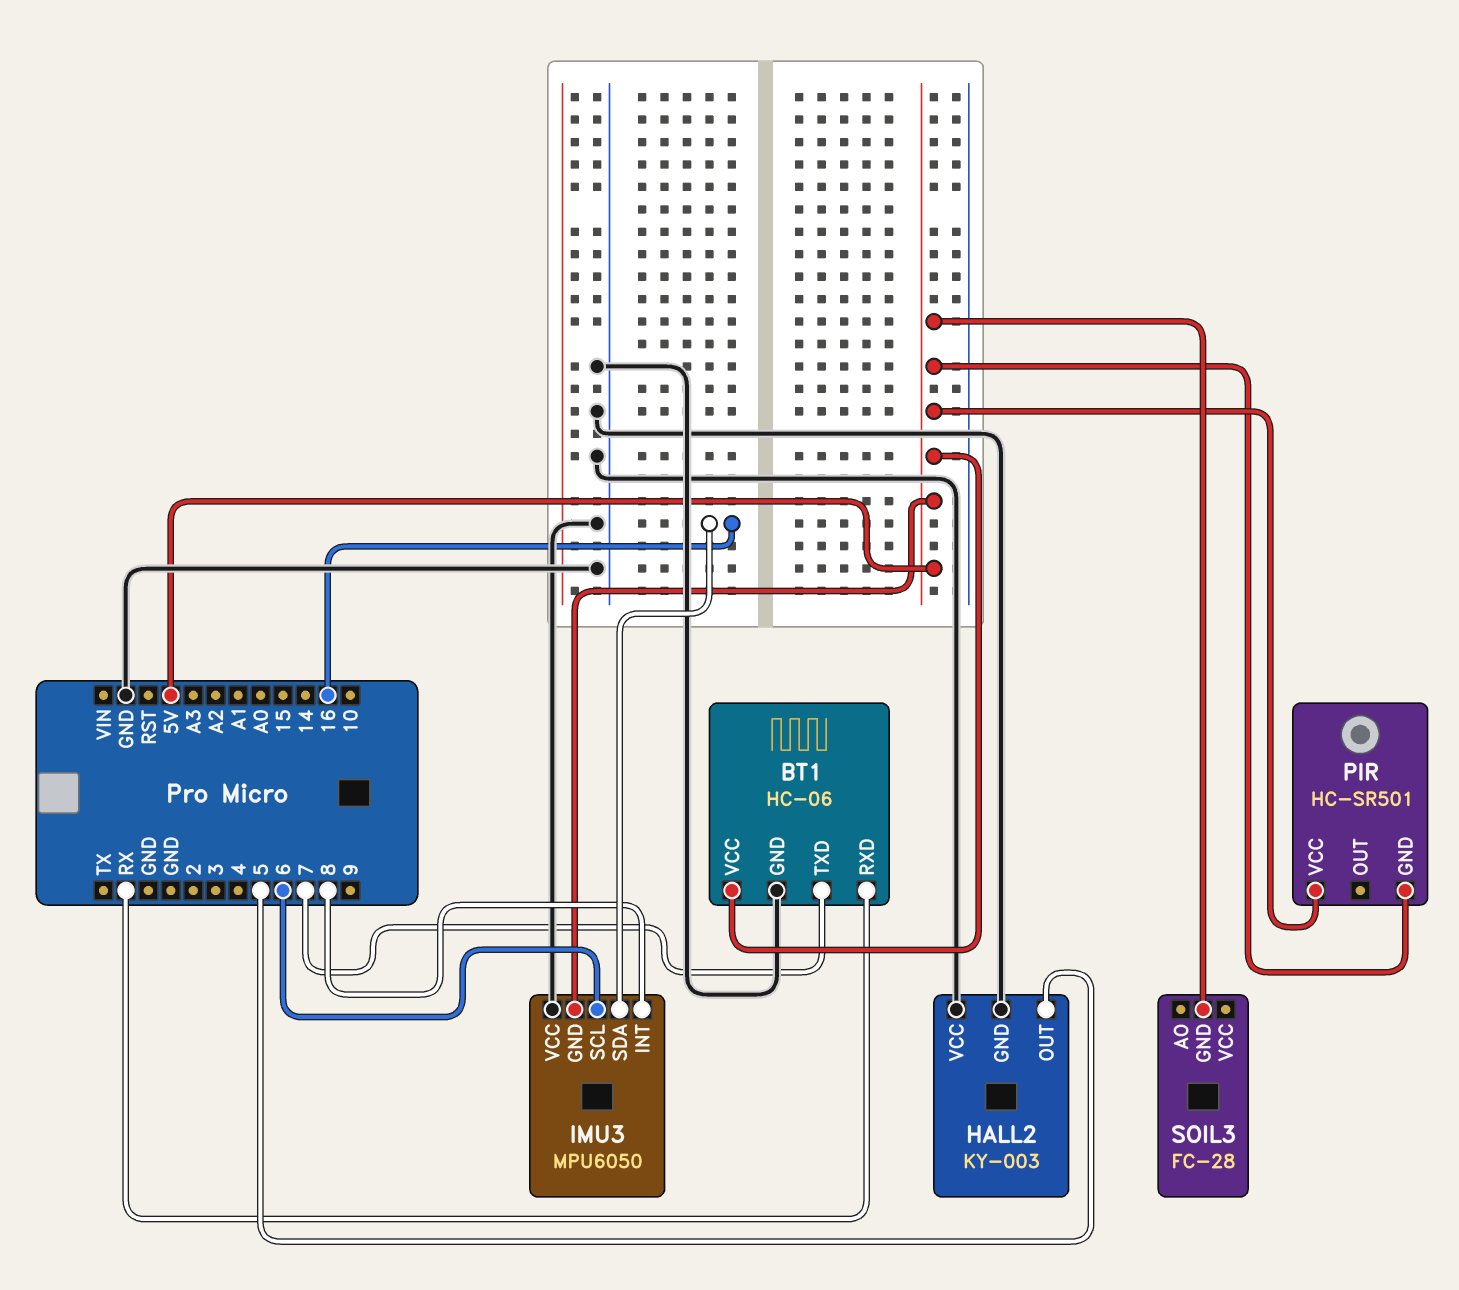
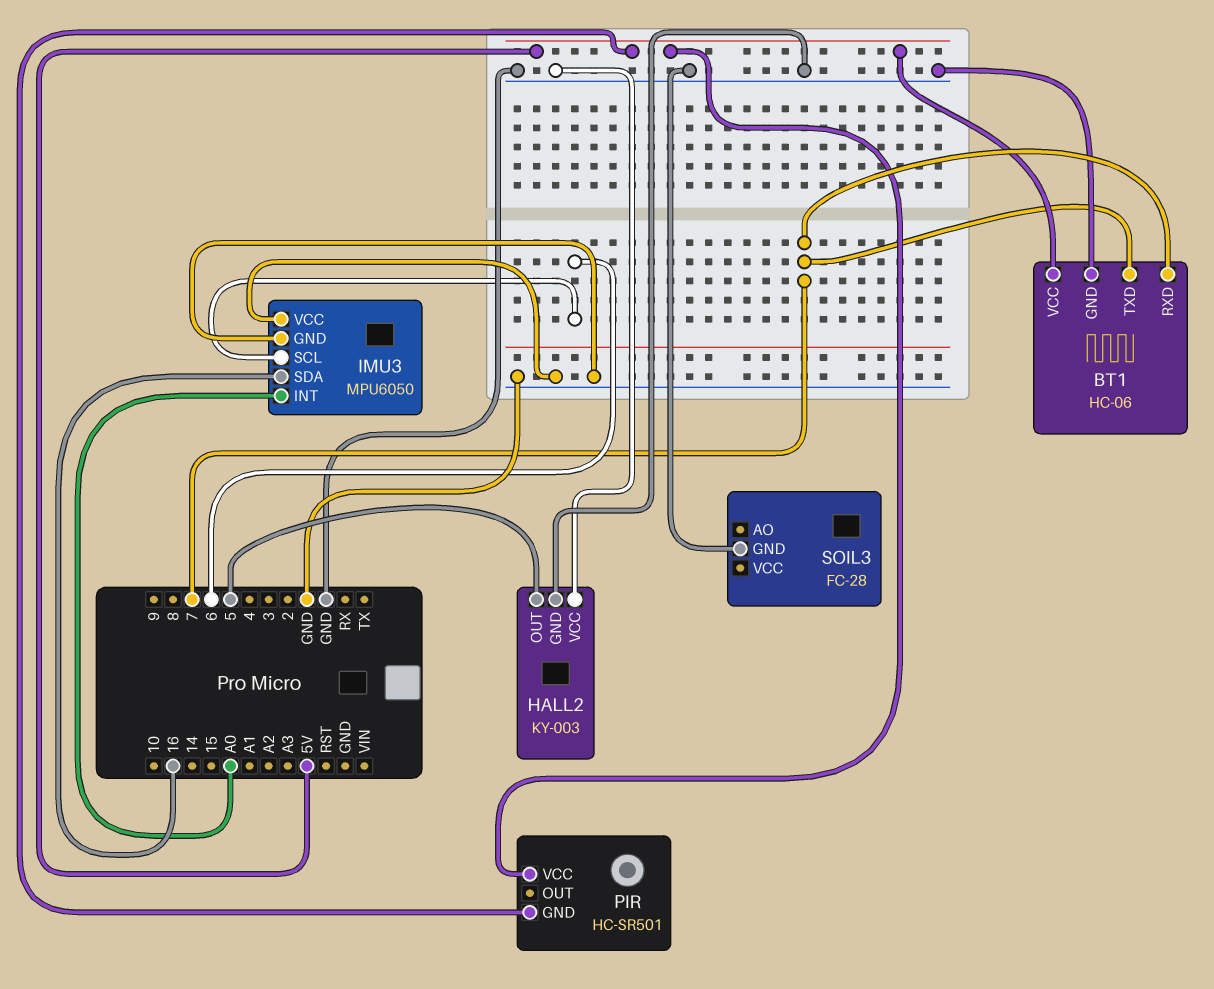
BT1 pin RXD: RX -> 7
IMU3 pin GND: 5V -> GND
IMU3 pin INT: 8 -> A0
SOIL3 pin GND: 5V -> GND

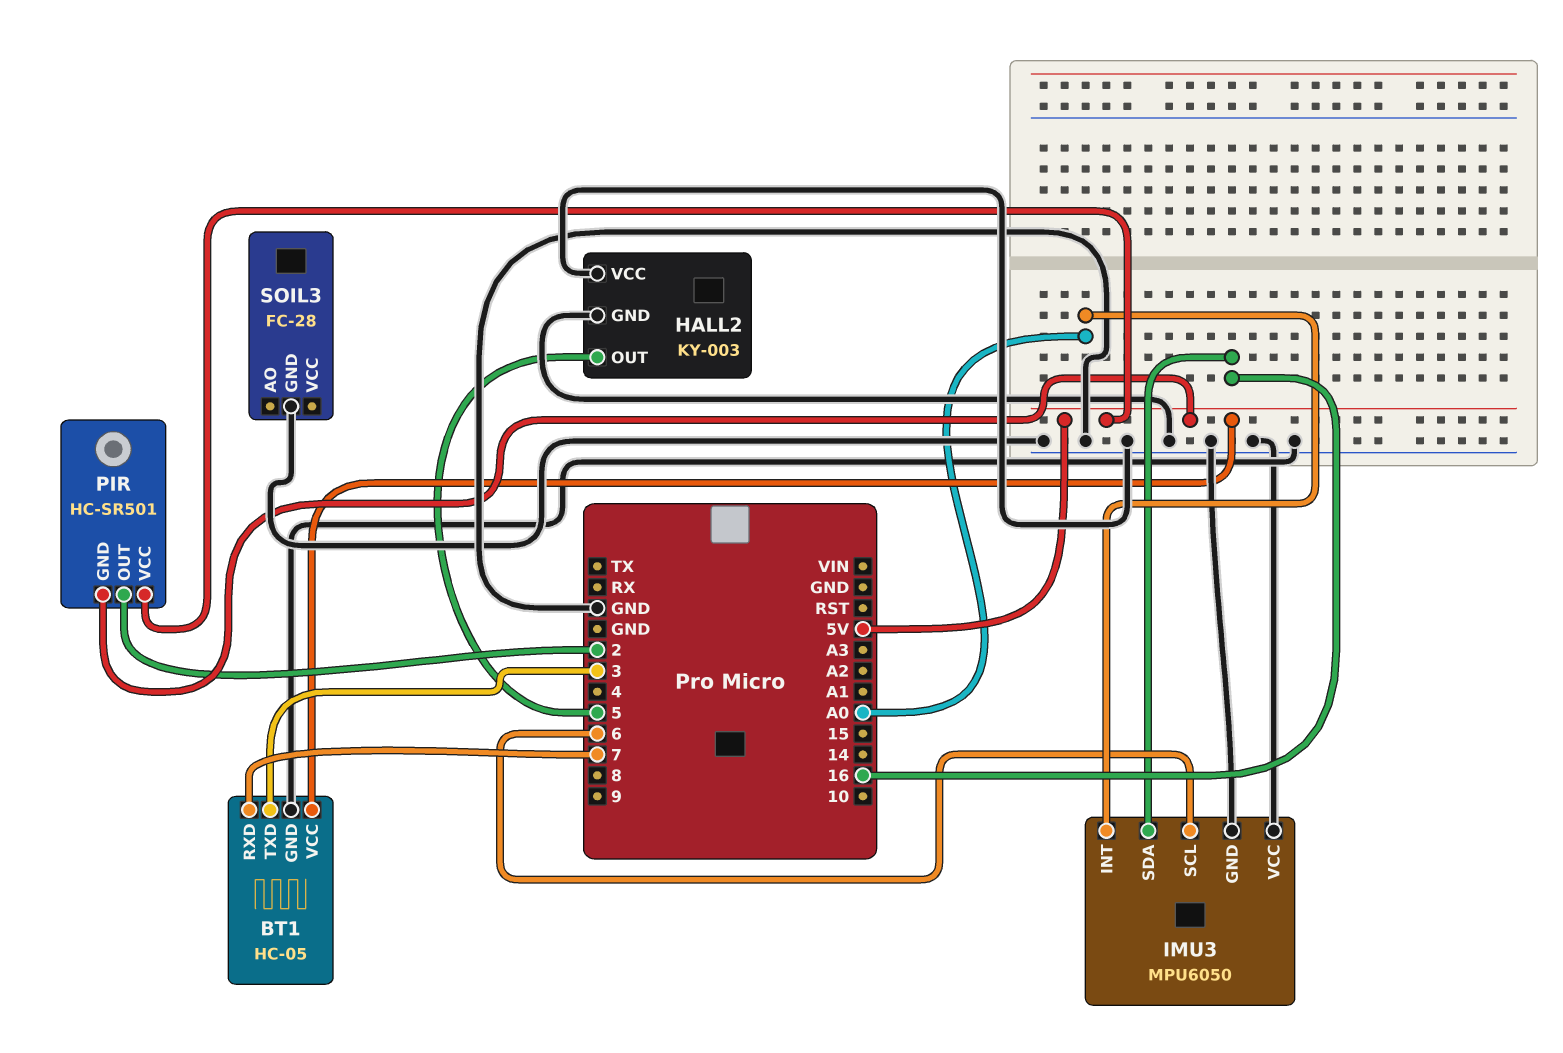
BT1: HC-06 -> HC-05
BT1 pin TXD: 7 -> 3
PIR pin OUT: none -> 2

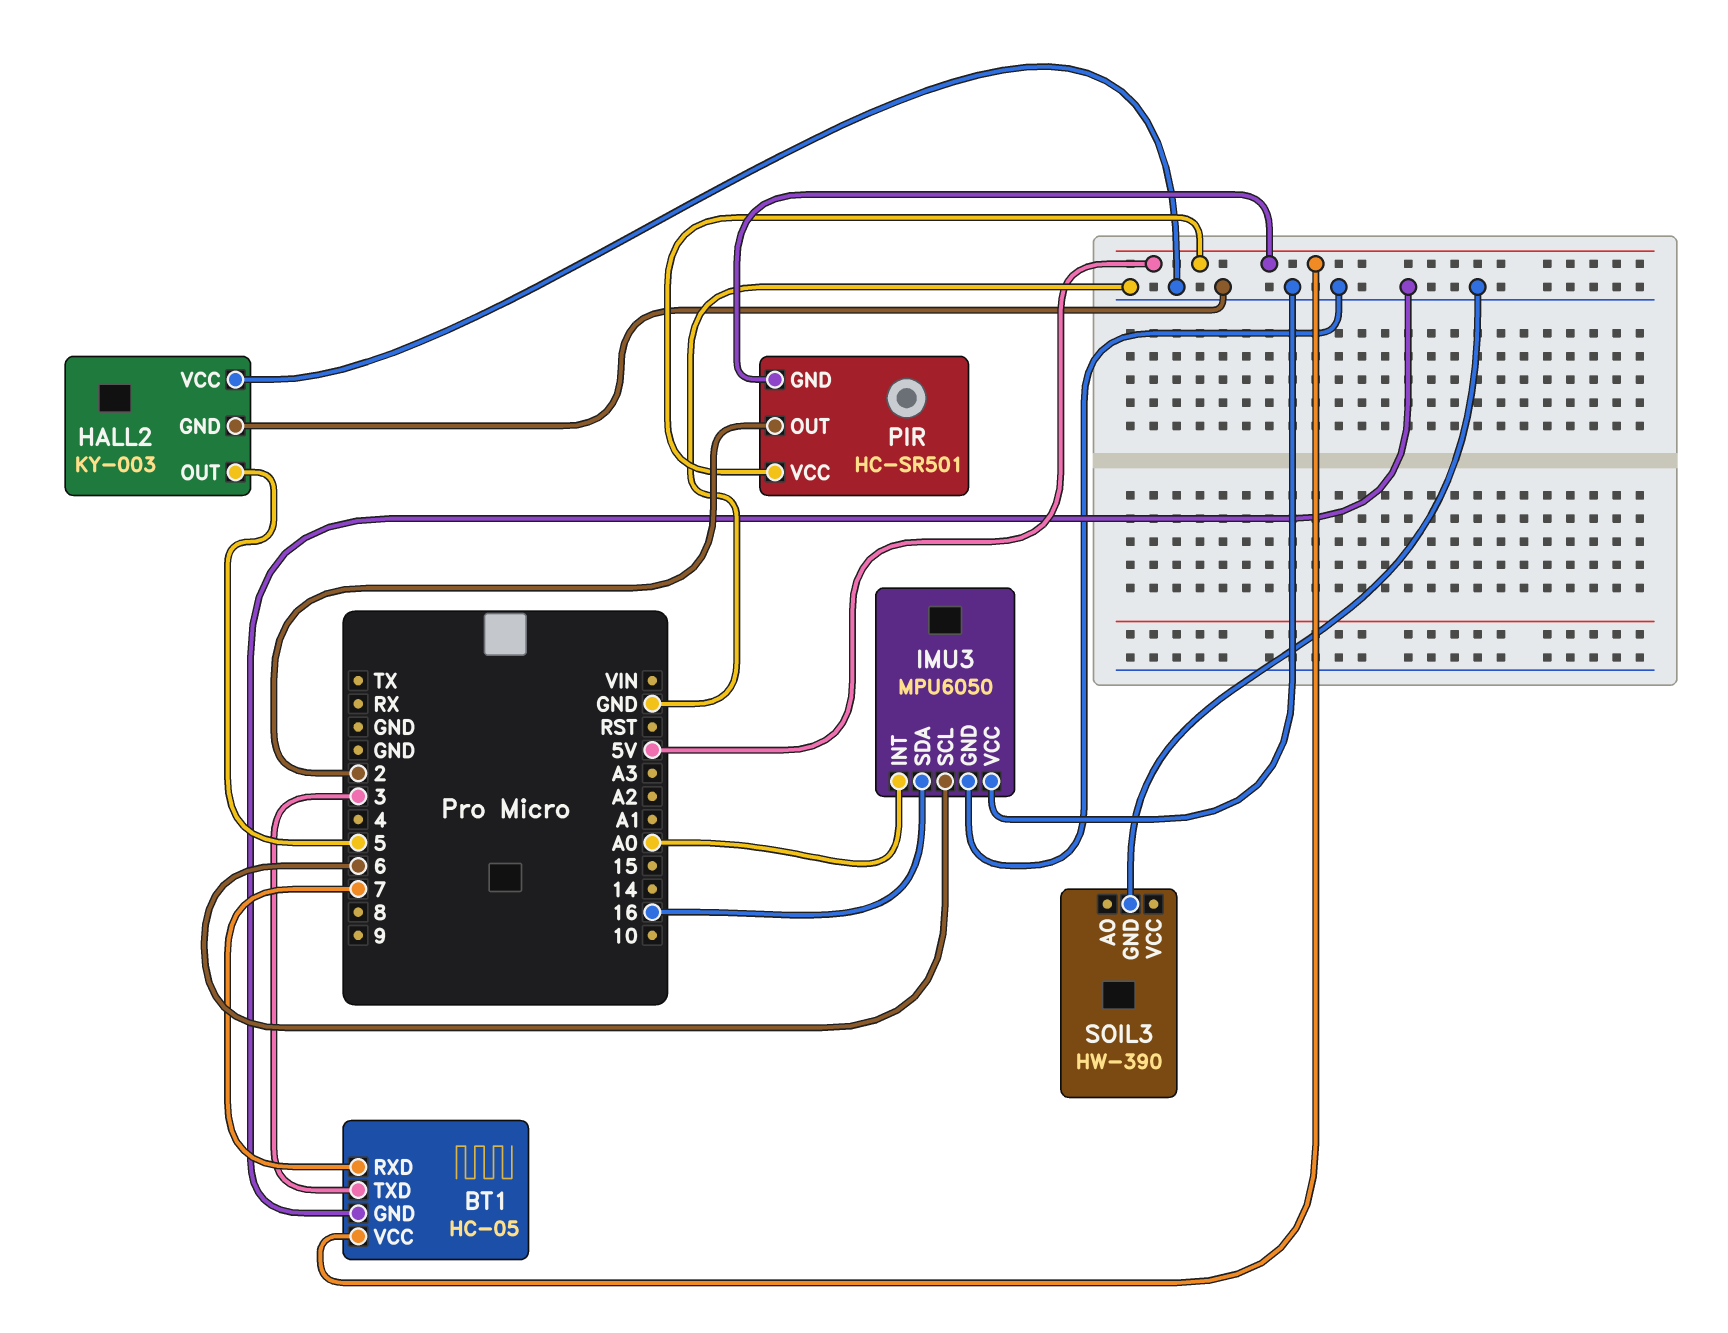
SOIL3: FC-28 -> HW-390

